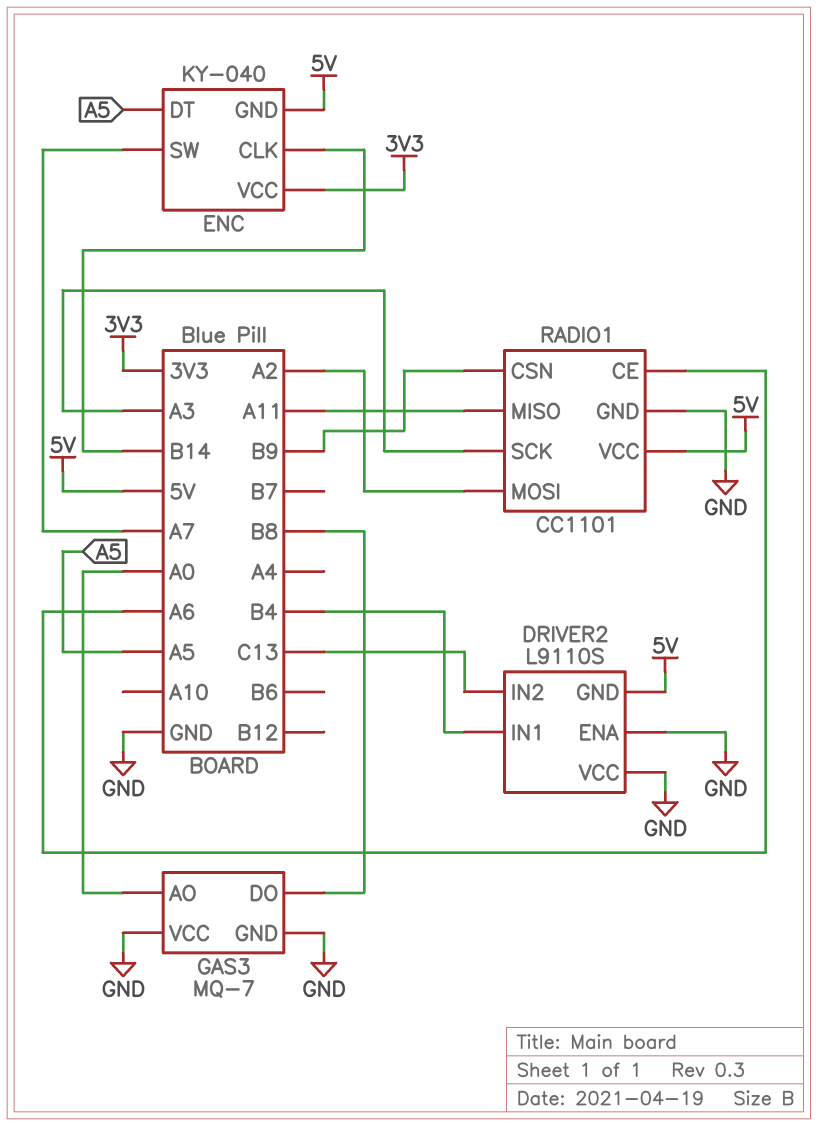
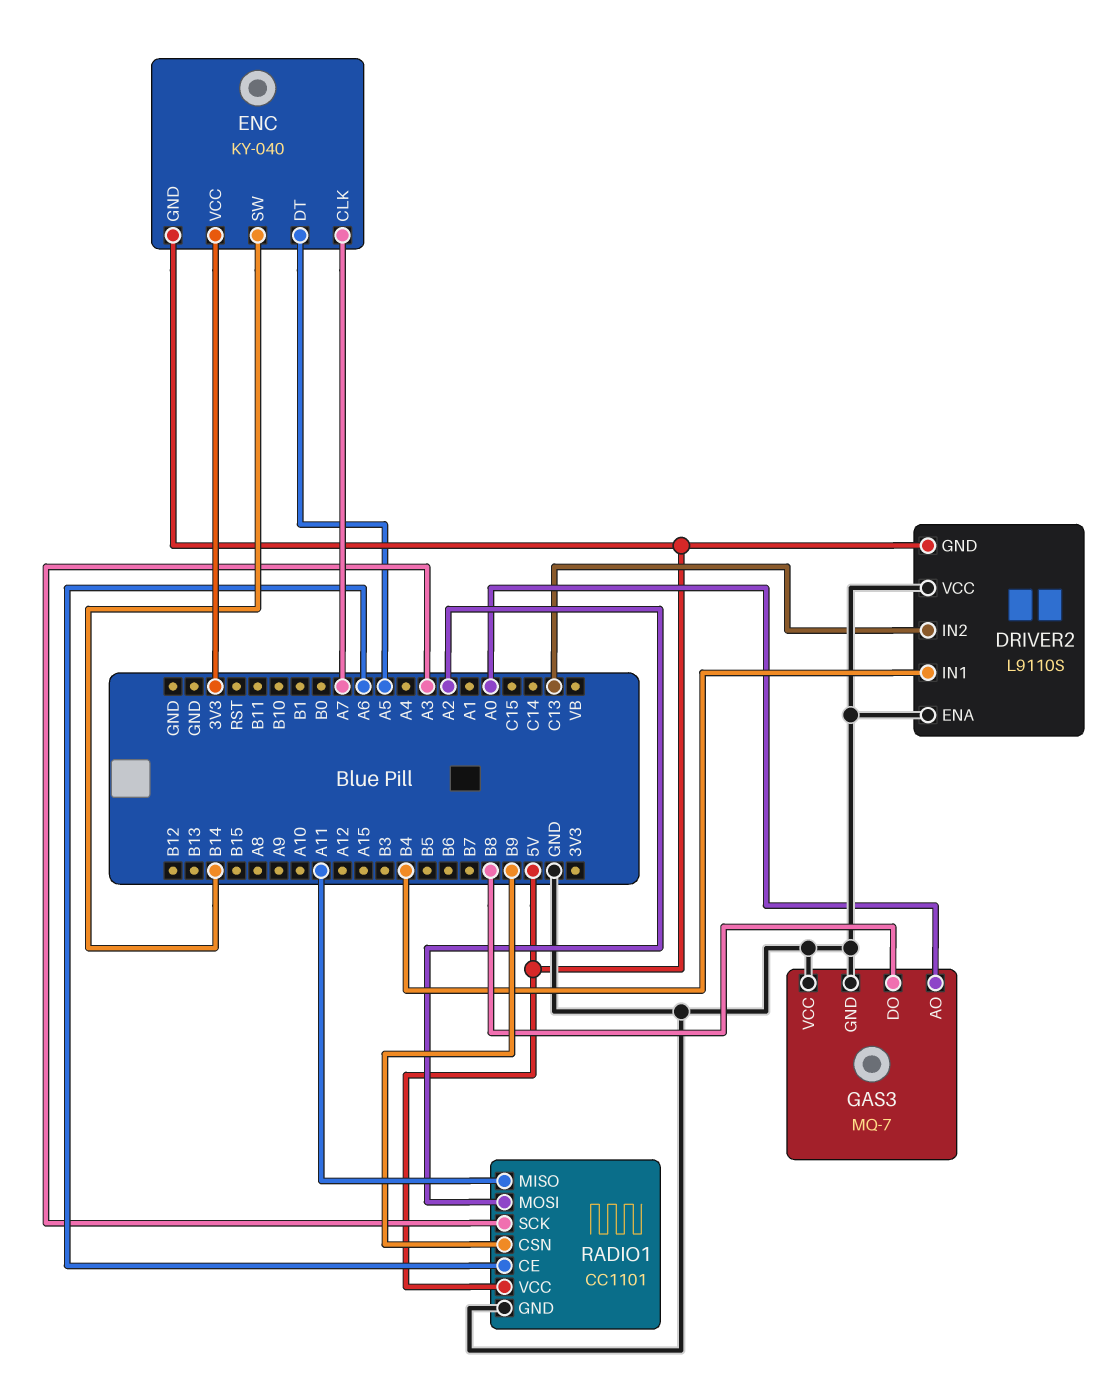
ENC pin CLK: B14 -> A7
ENC pin SW: A7 -> B14

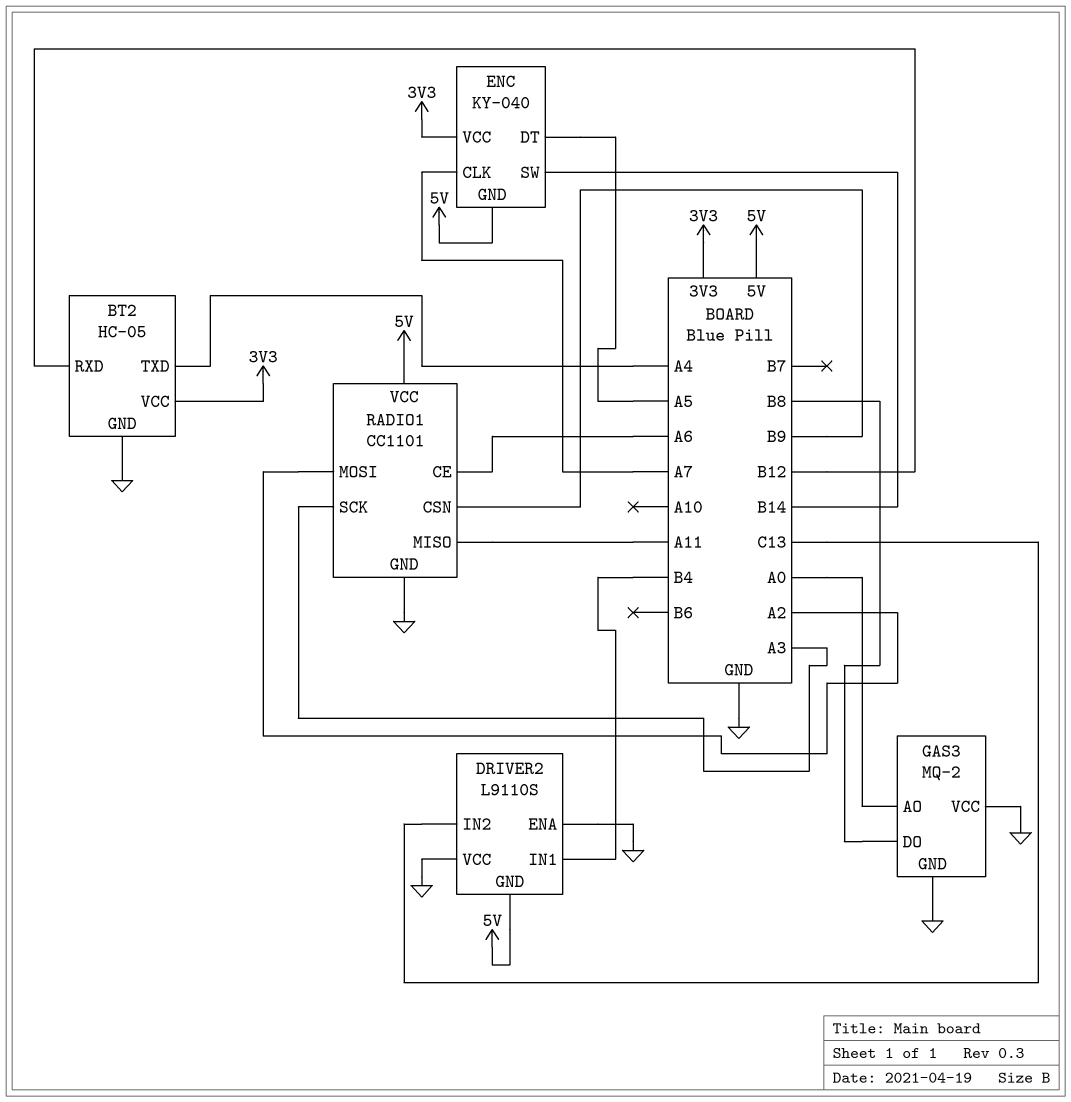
BT2: none -> HC-05
BT2 pin GND: none -> GND
BT2 pin RXD: none -> B12
BT2 pin TXD: none -> A4
BT2 pin VCC: none -> 3V3
GAS3: MQ-7 -> MQ-2

